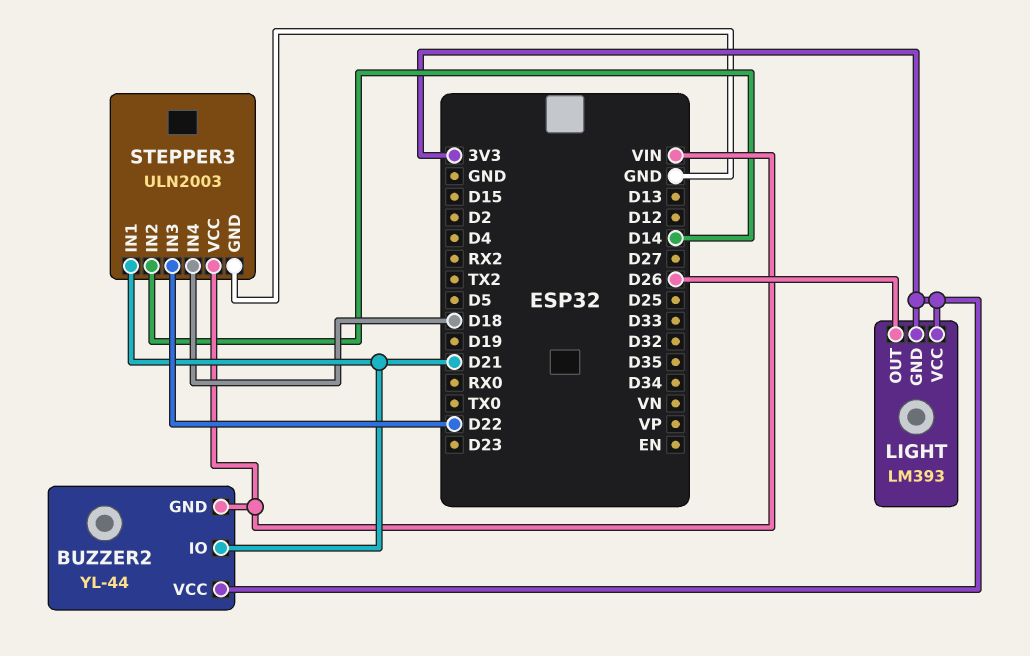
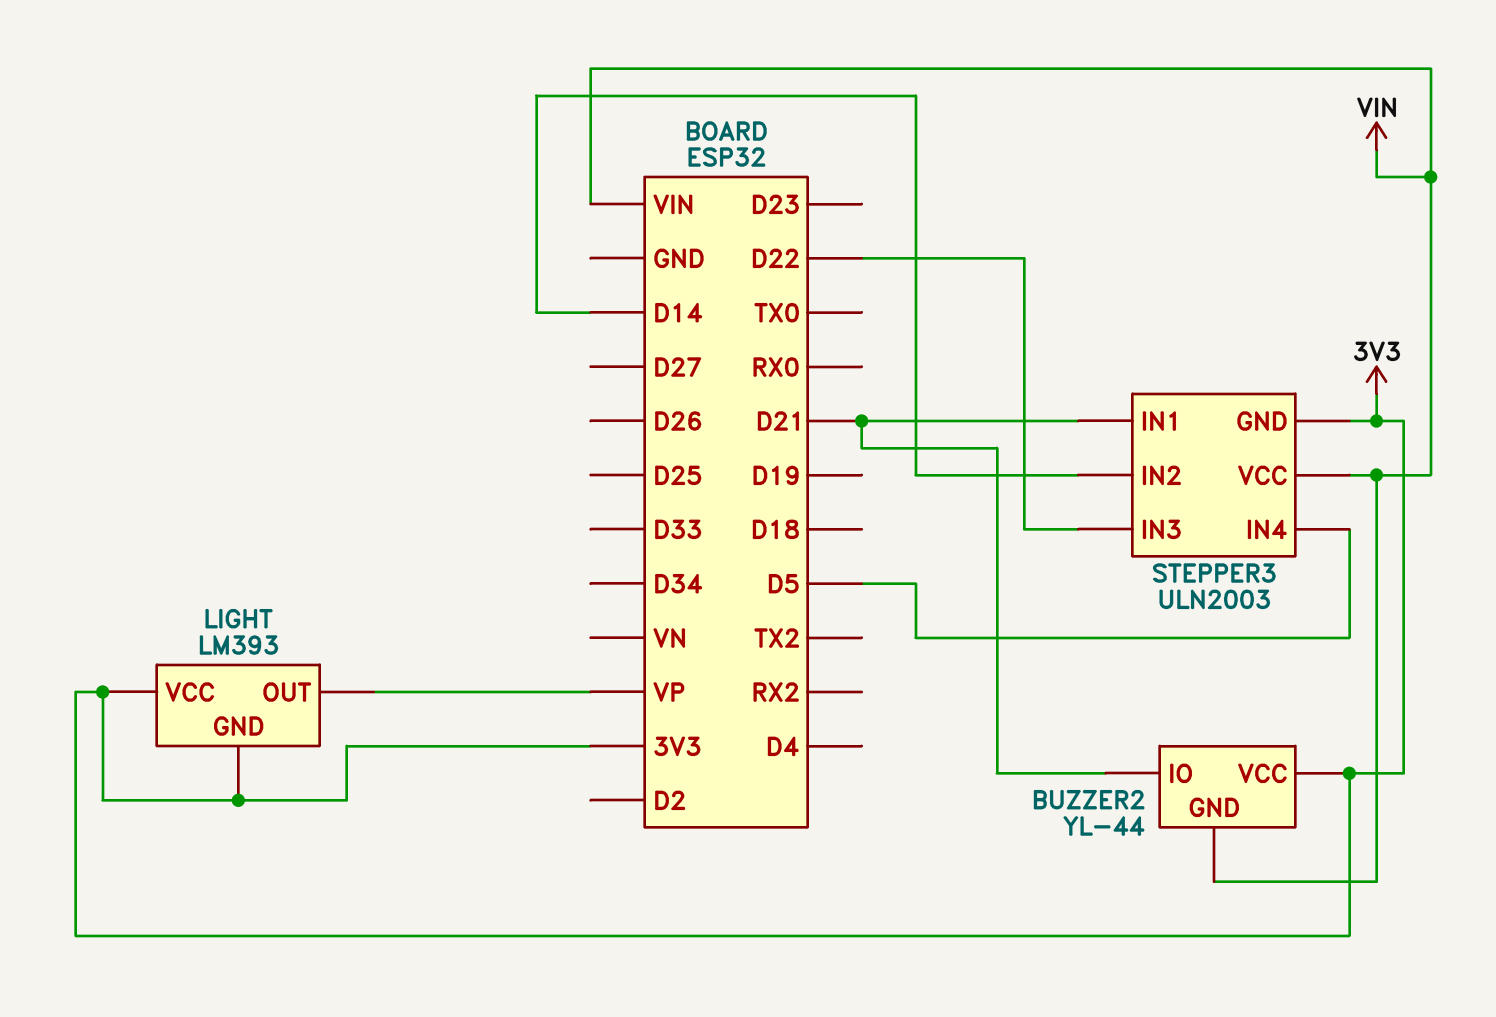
LIGHT pin OUT: D26 -> VP
STEPPER3 pin GND: GND -> 3V3
STEPPER3 pin IN4: D18 -> D5

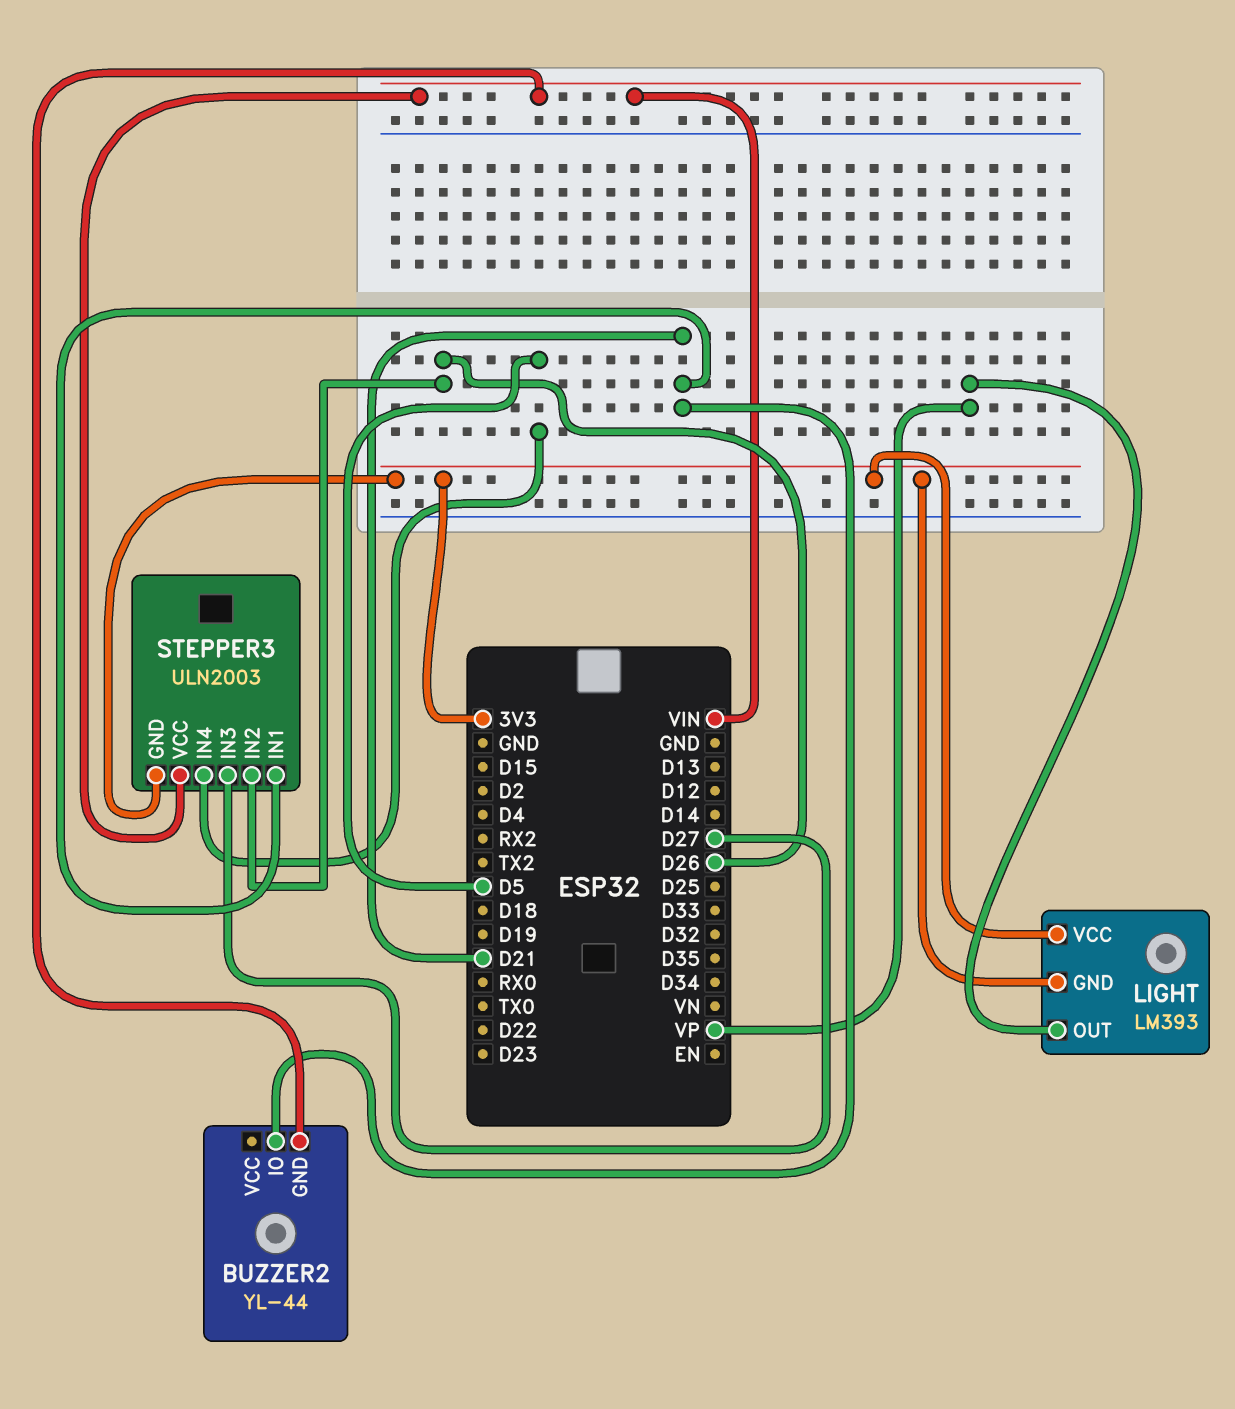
BUZZER2 pin VCC: 3V3 -> none
STEPPER3 pin IN2: D14 -> D26
STEPPER3 pin IN3: D22 -> D27

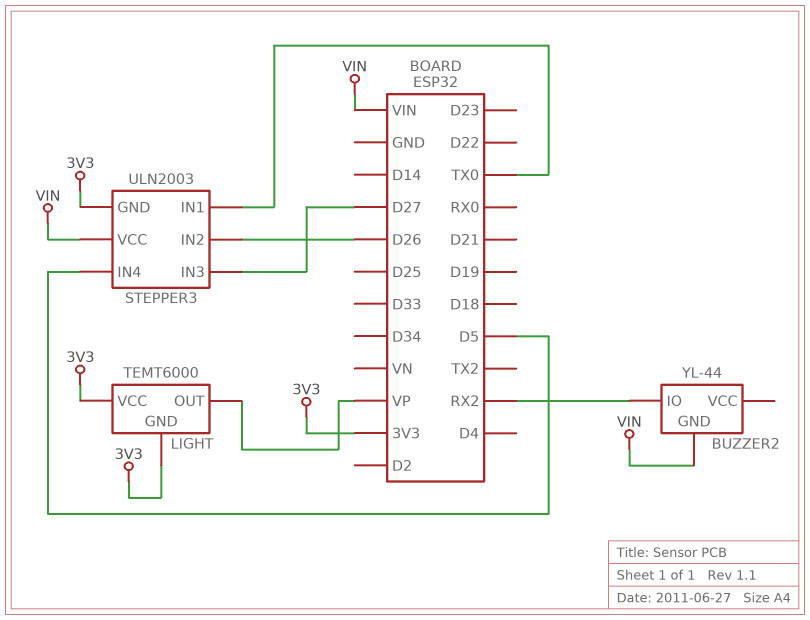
BUZZER2 pin IO: D21 -> RX2
LIGHT: LM393 -> TEMT6000
STEPPER3 pin IN1: D21 -> TX0

